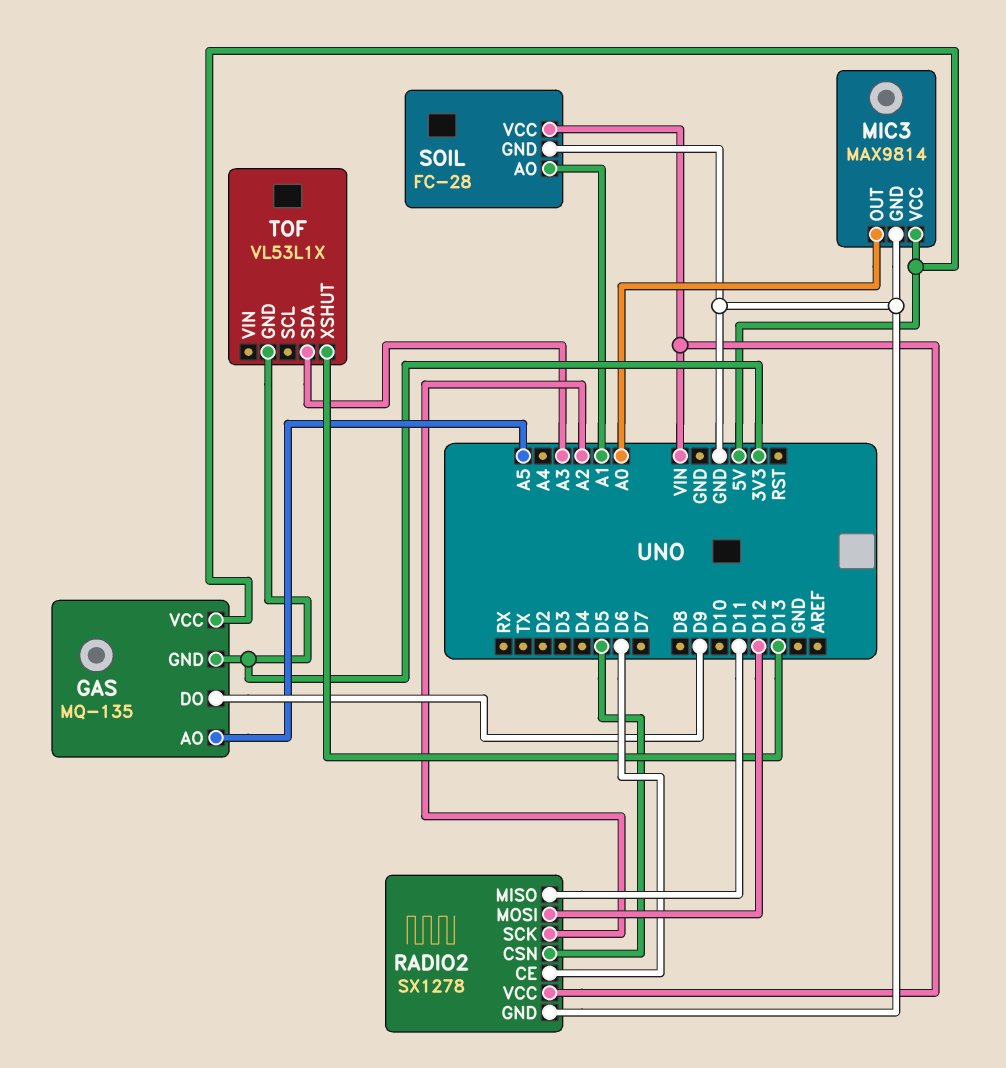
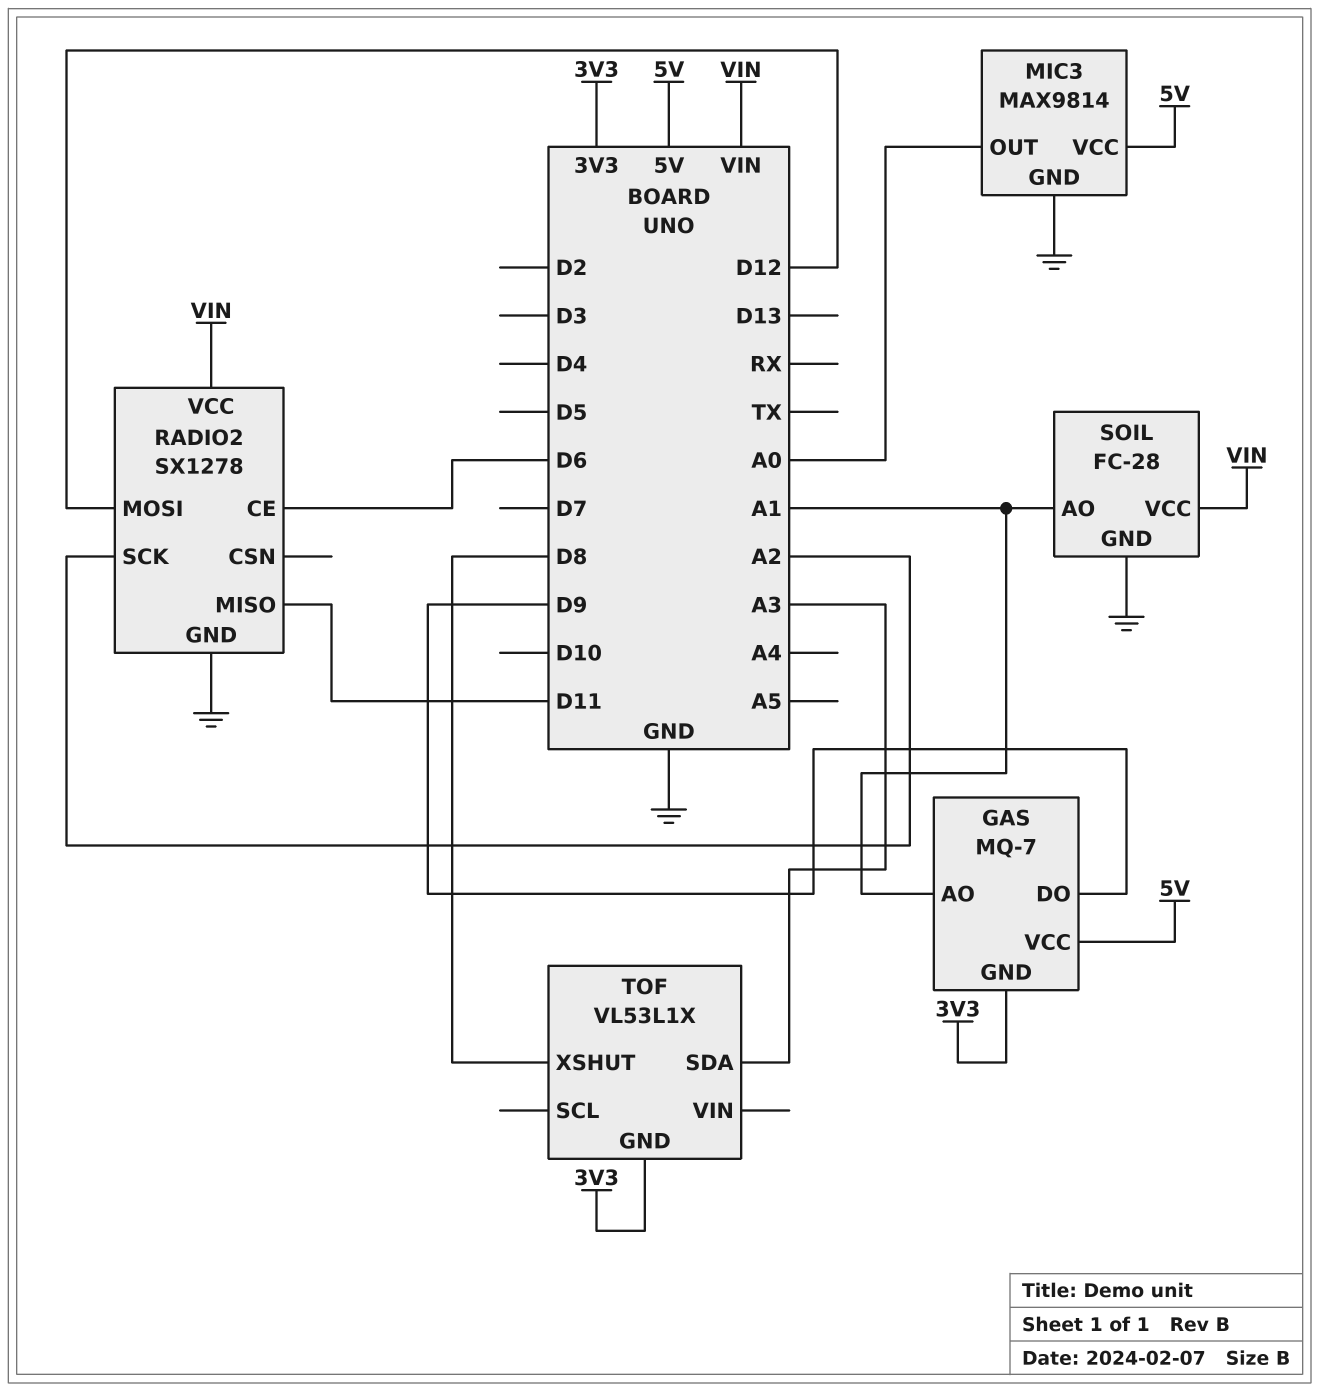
GAS: MQ-135 -> MQ-7
GAS pin AO: A5 -> A1
RADIO2 pin CSN: D5 -> none
TOF pin XSHUT: D13 -> D8

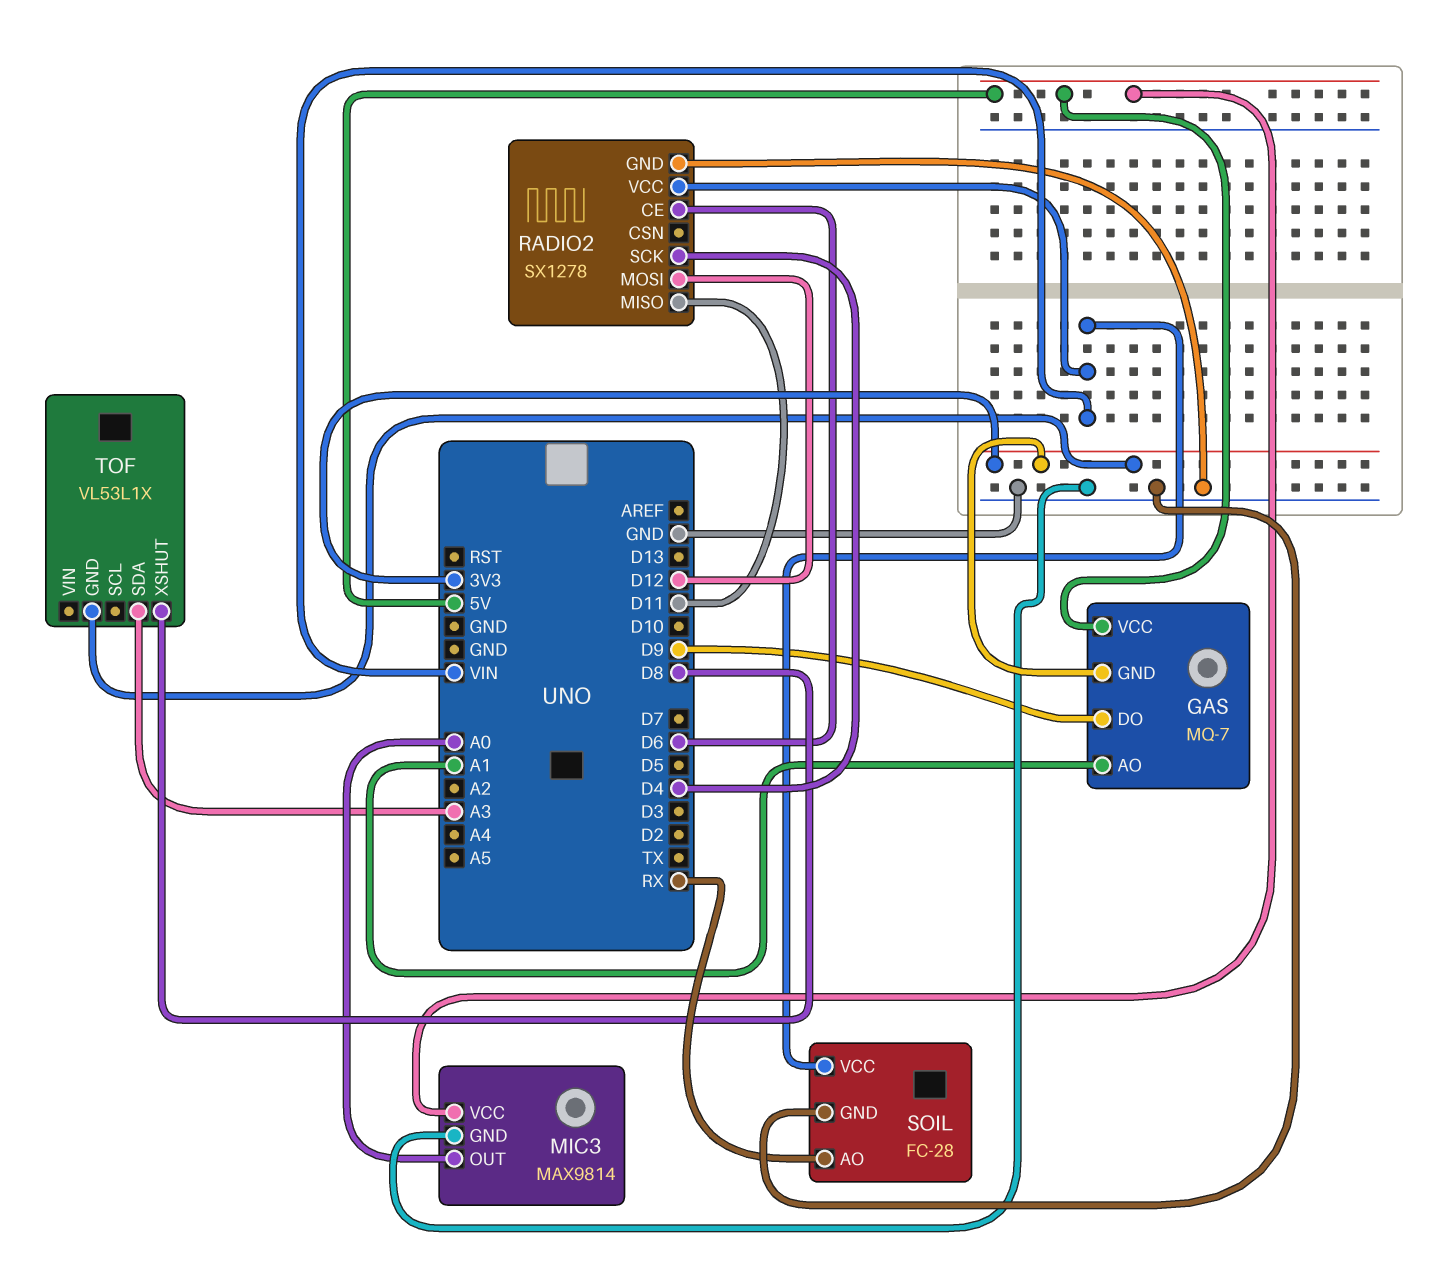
RADIO2 pin SCK: A2 -> D4
SOIL pin AO: A1 -> RX

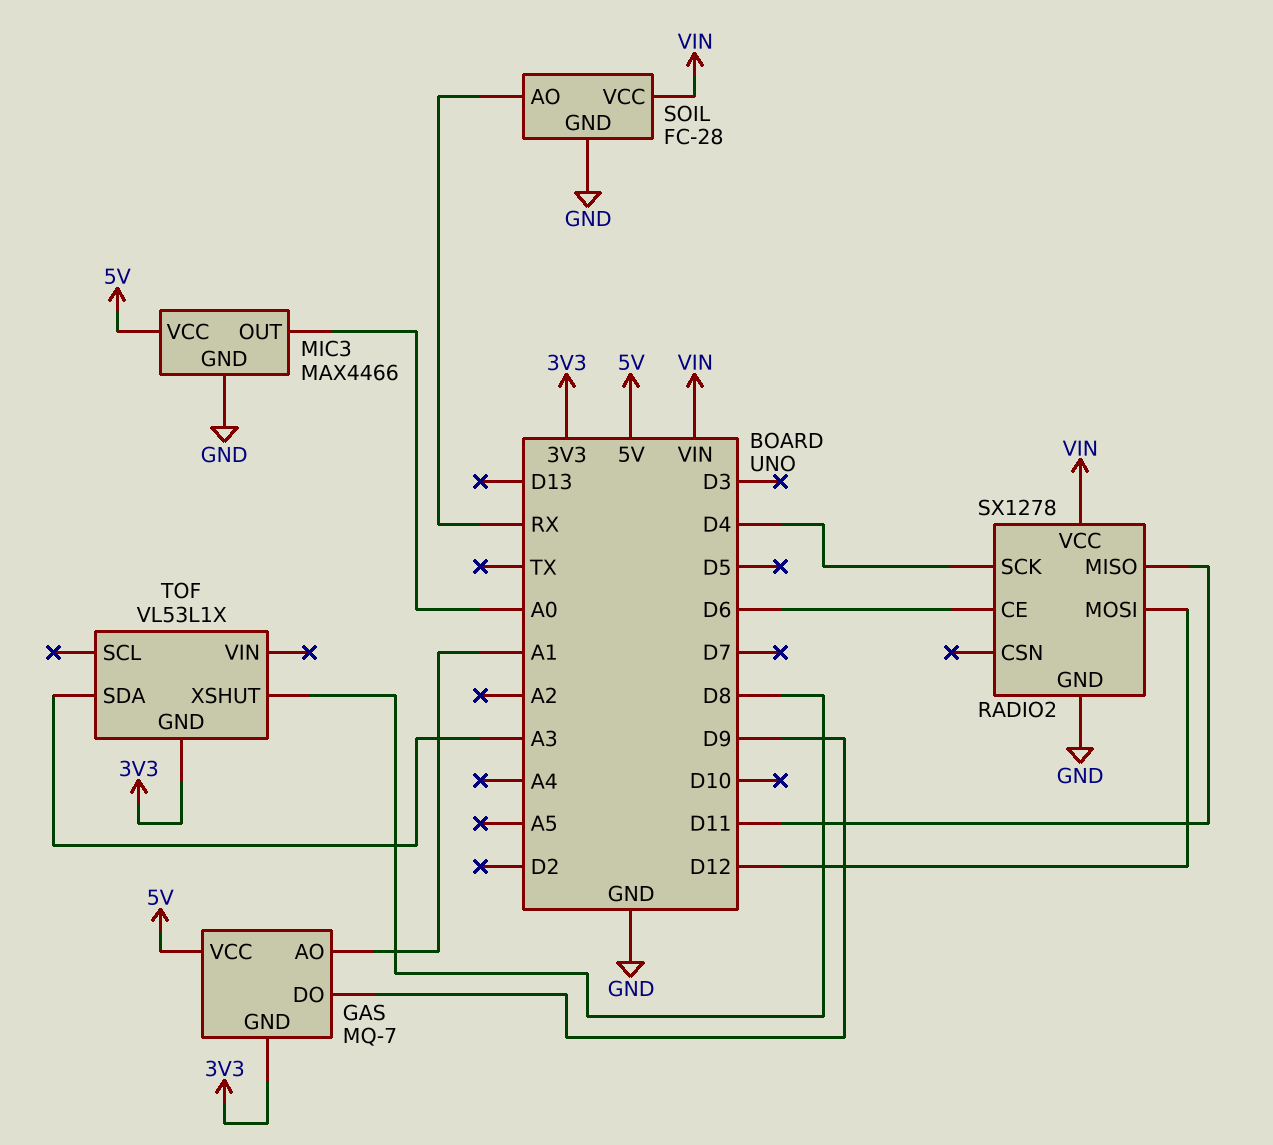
MIC3: MAX9814 -> MAX4466

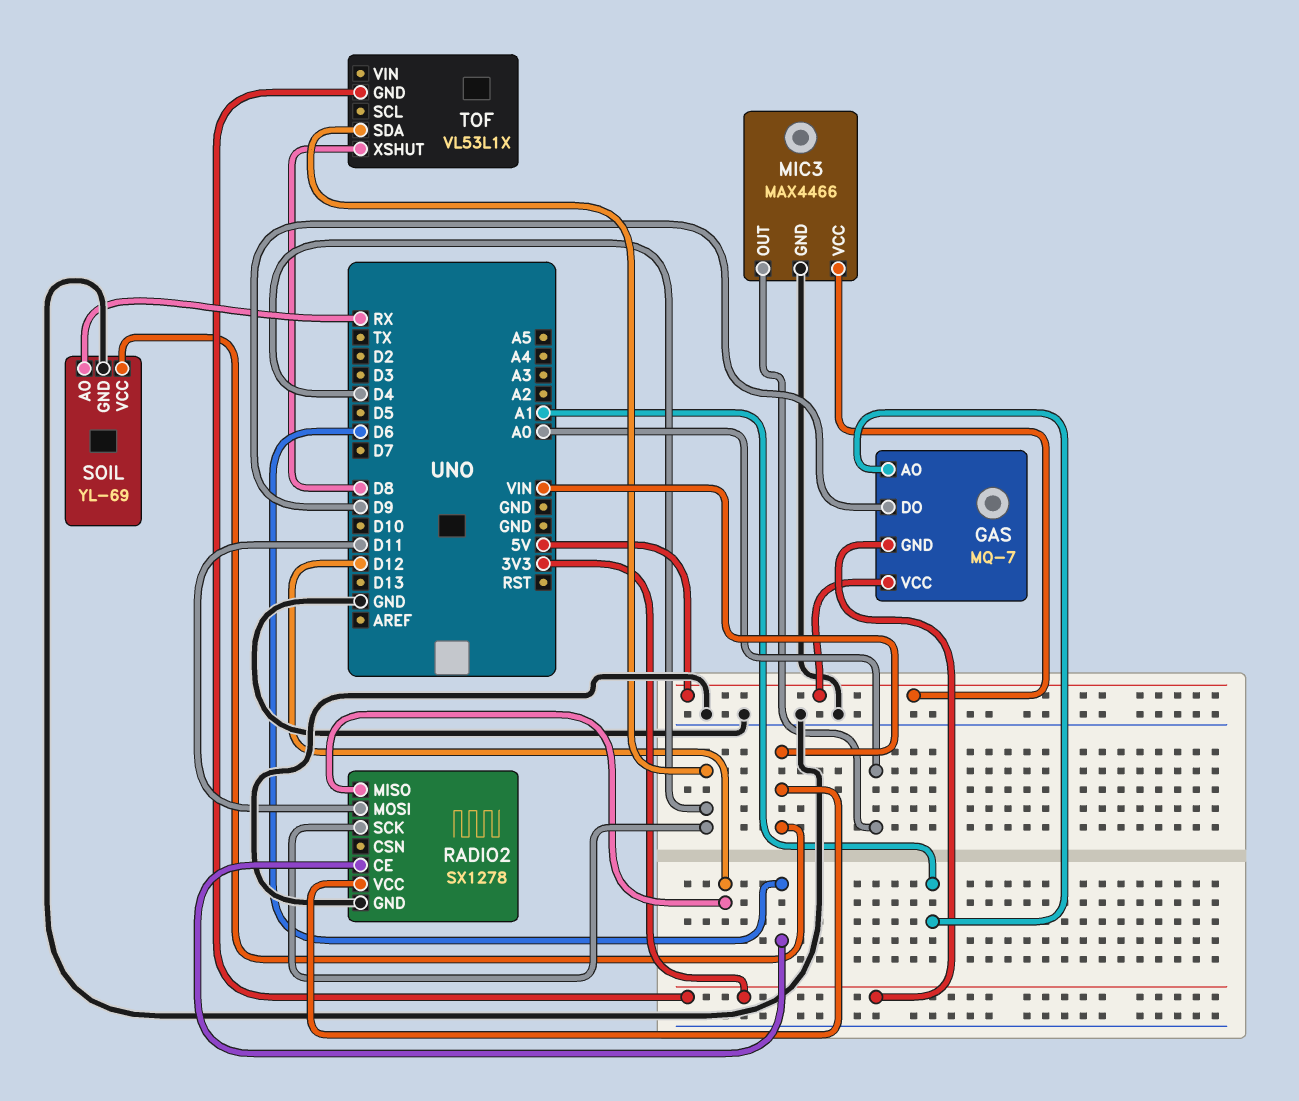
RADIO2 pin MISO: D11 -> D12
RADIO2 pin MOSI: D12 -> D11
SOIL: FC-28 -> YL-69
TOF pin SDA: A3 -> D4

